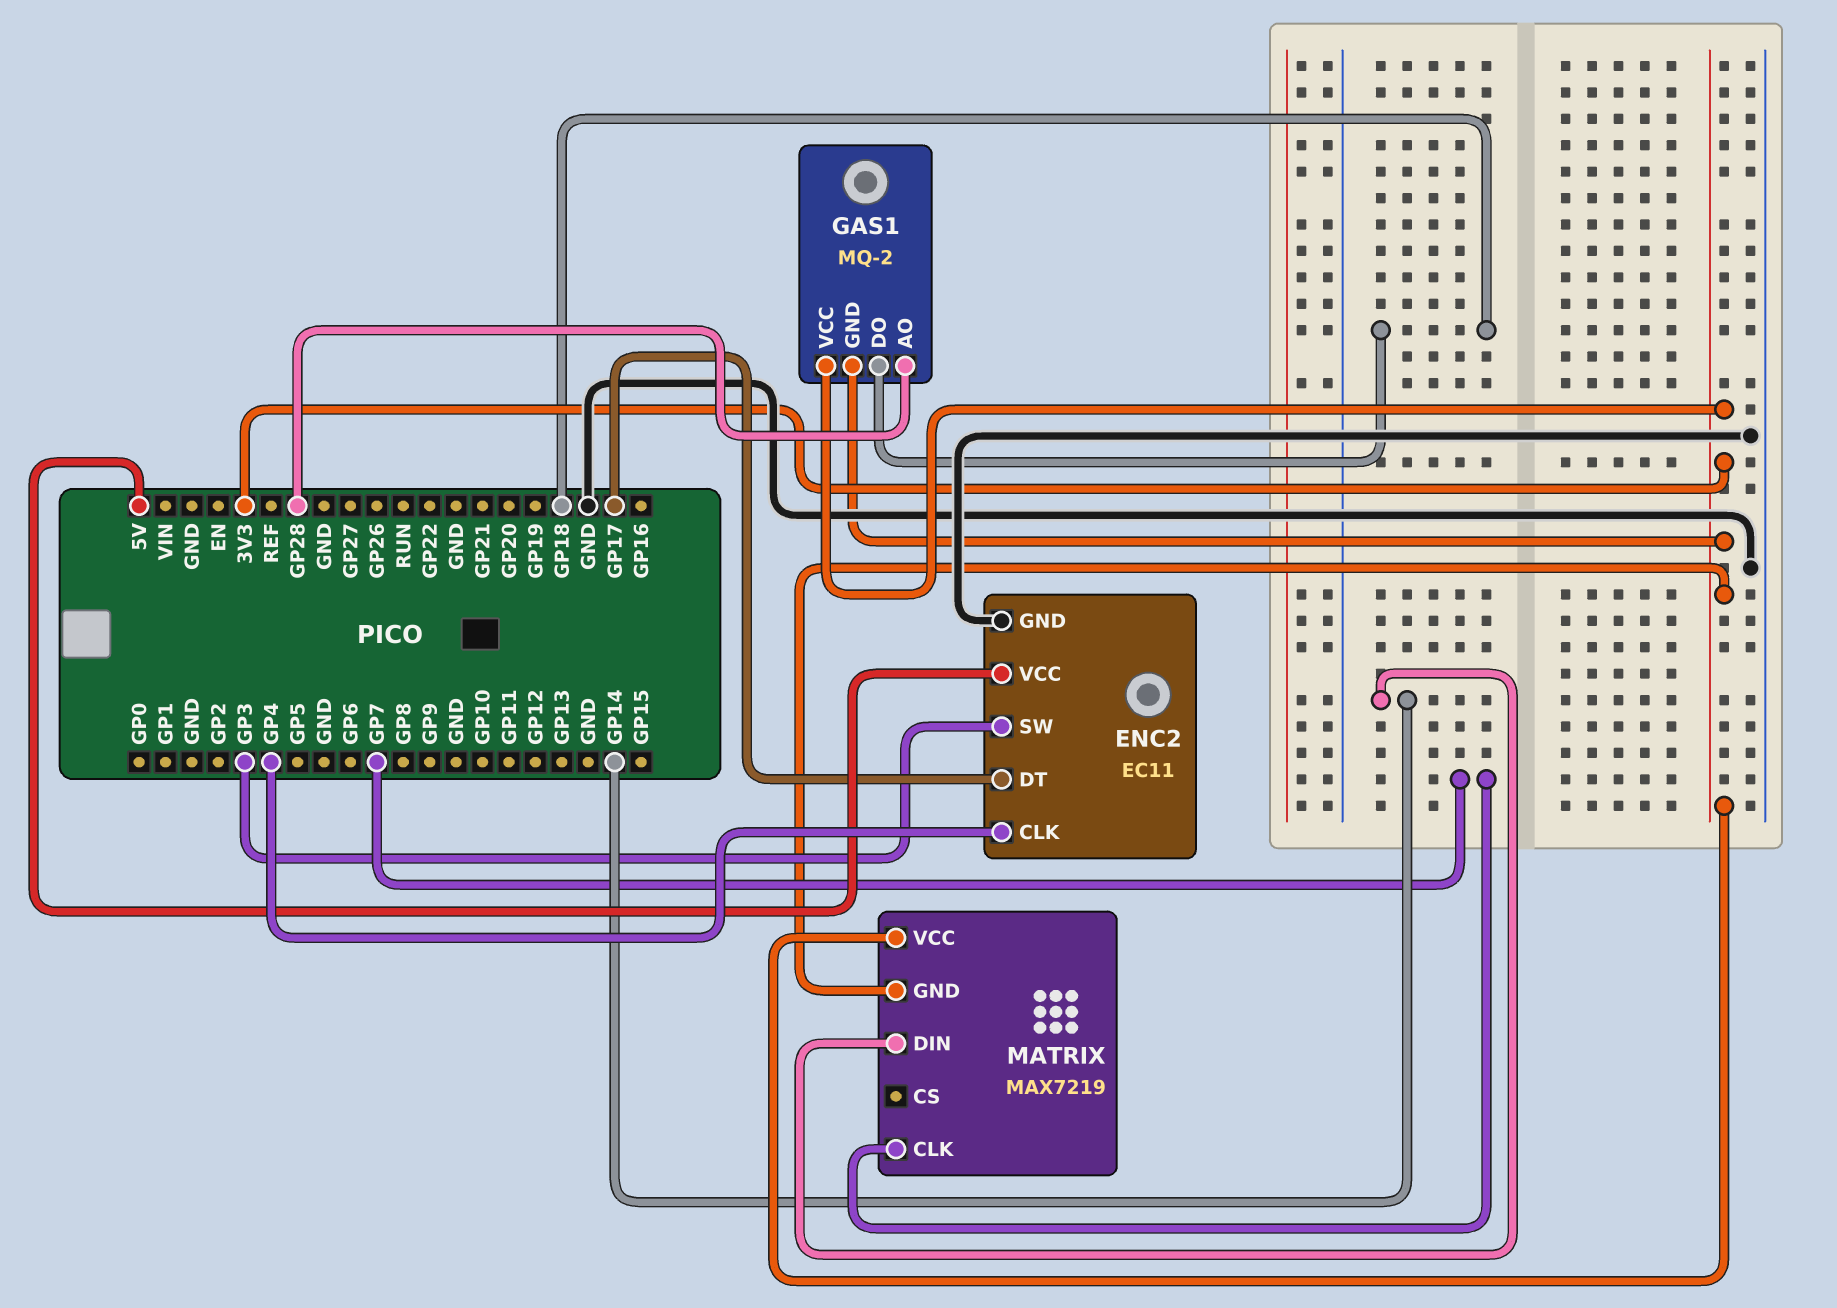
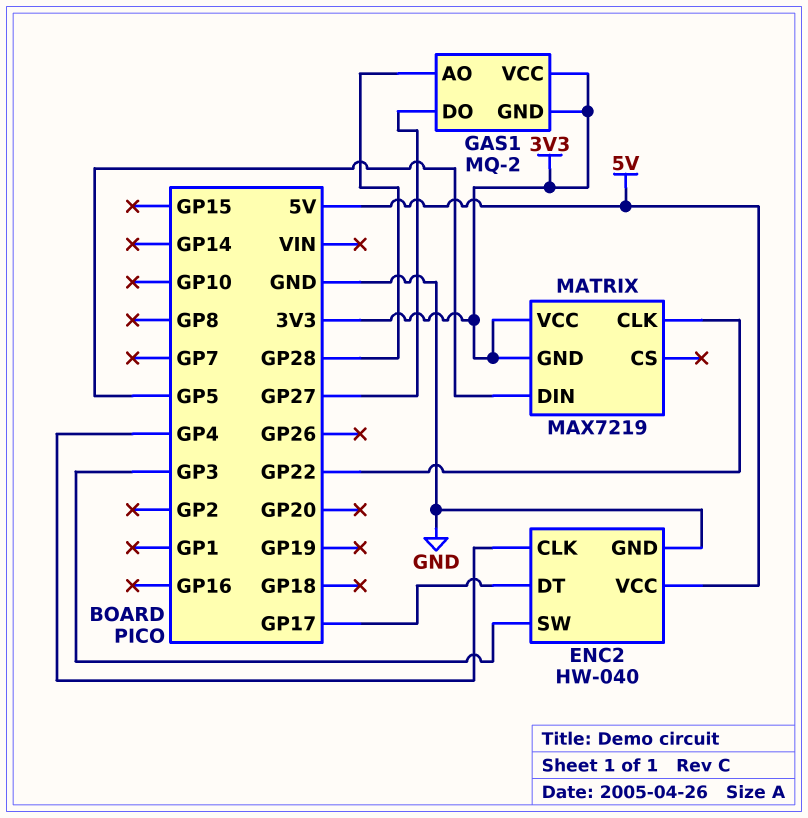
ENC2: EC11 -> HW-040
GAS1 pin DO: GP18 -> GP27
MATRIX pin CLK: GP7 -> GP22
MATRIX pin DIN: GP14 -> GP5

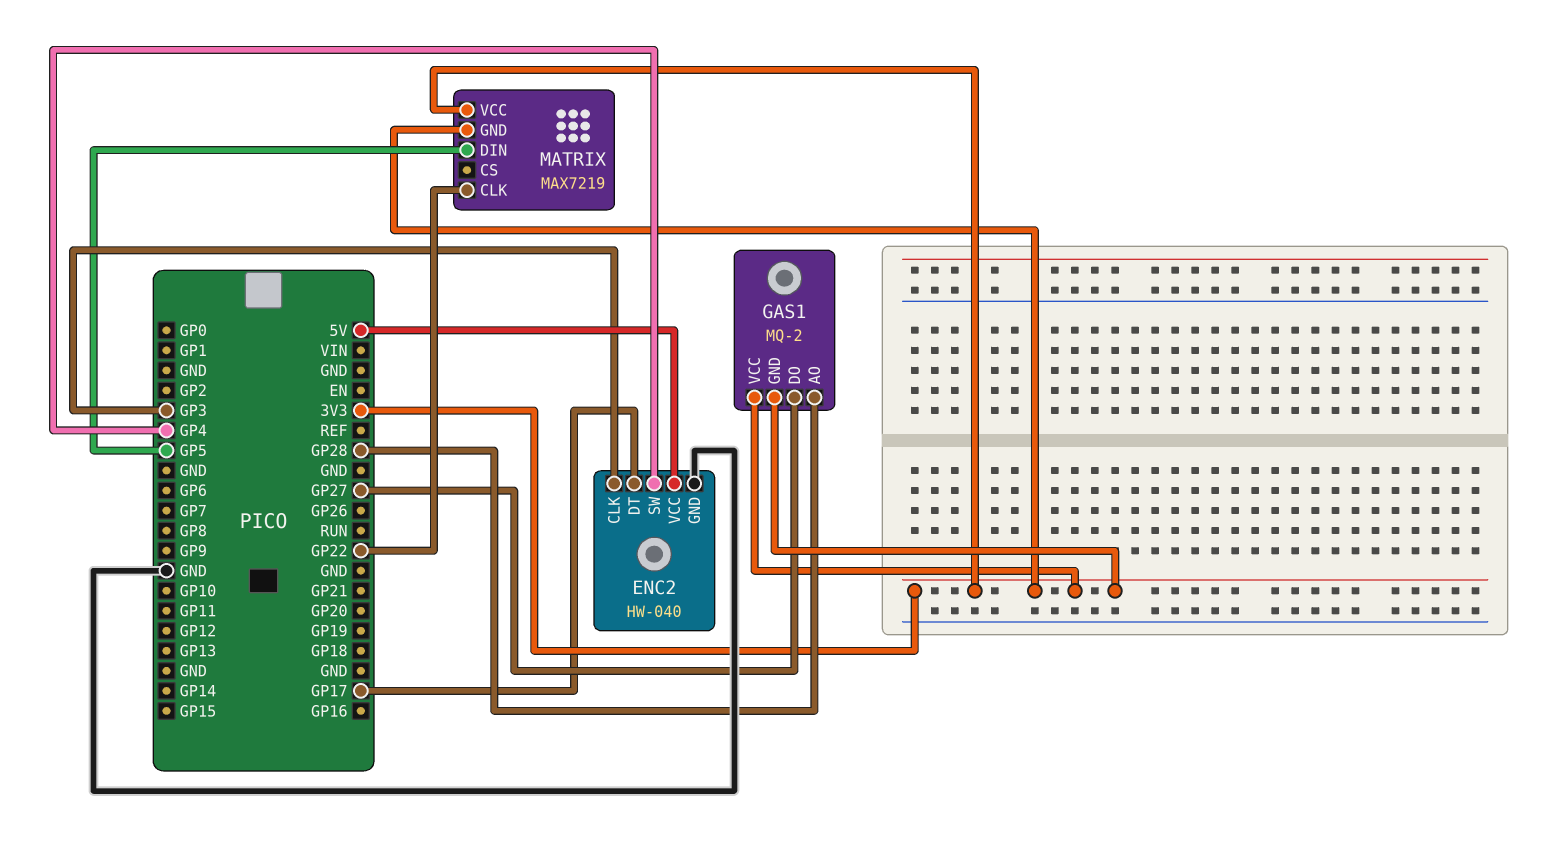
ENC2 pin CLK: GP4 -> GP3
ENC2 pin SW: GP3 -> GP4

